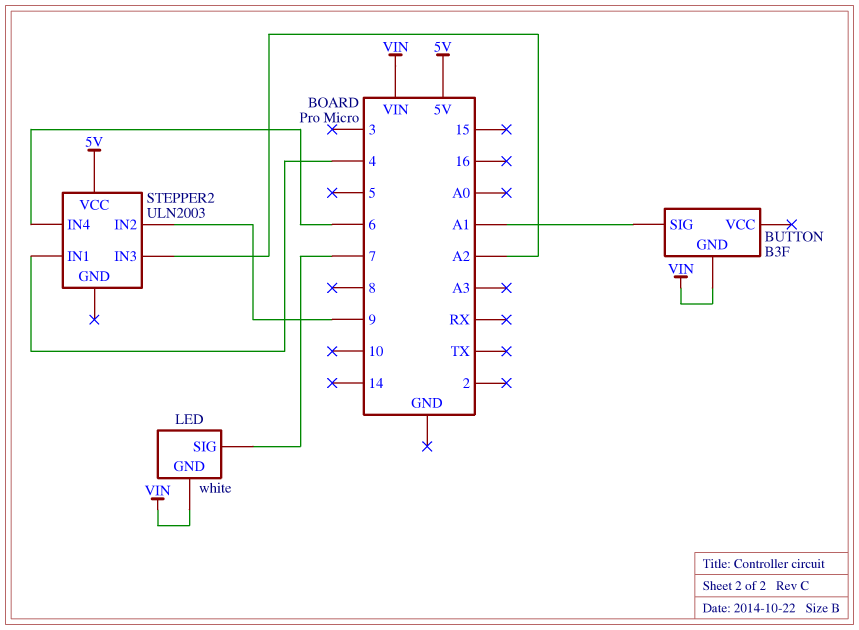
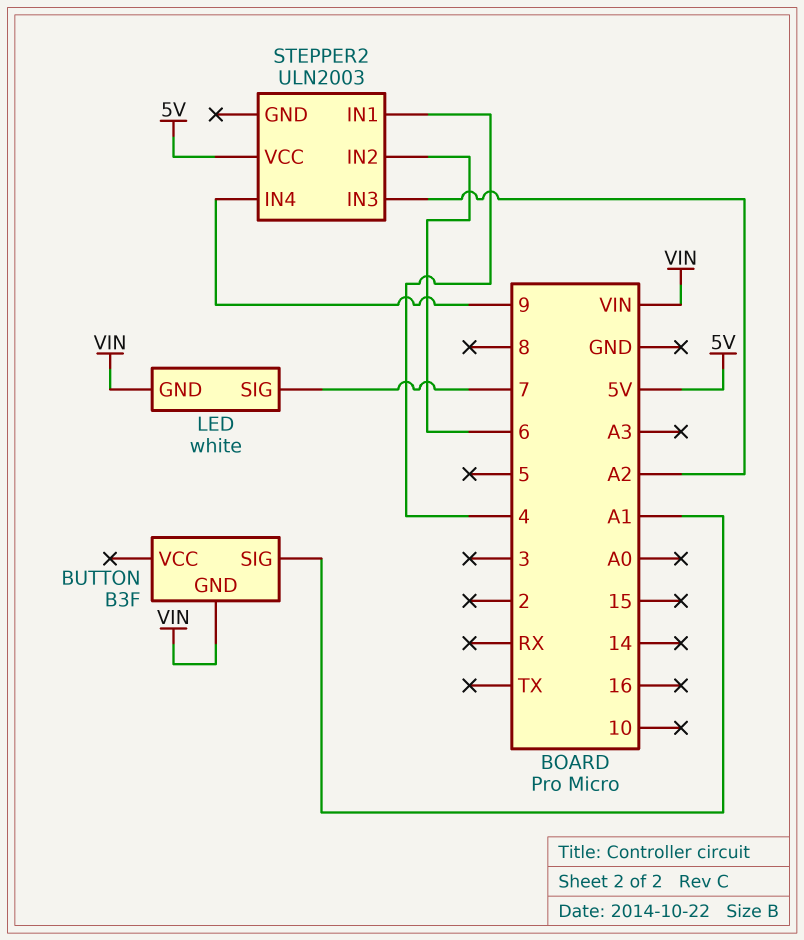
STEPPER2 pin IN2: 9 -> 6
STEPPER2 pin IN4: 6 -> 9

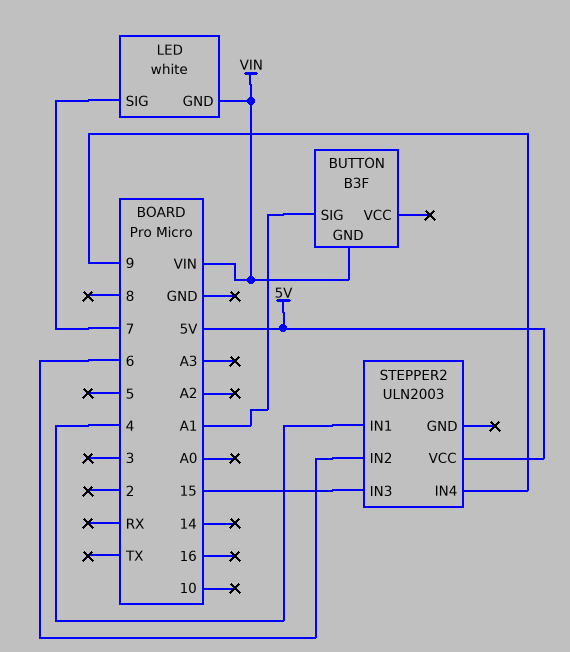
STEPPER2 pin IN3: A2 -> 15

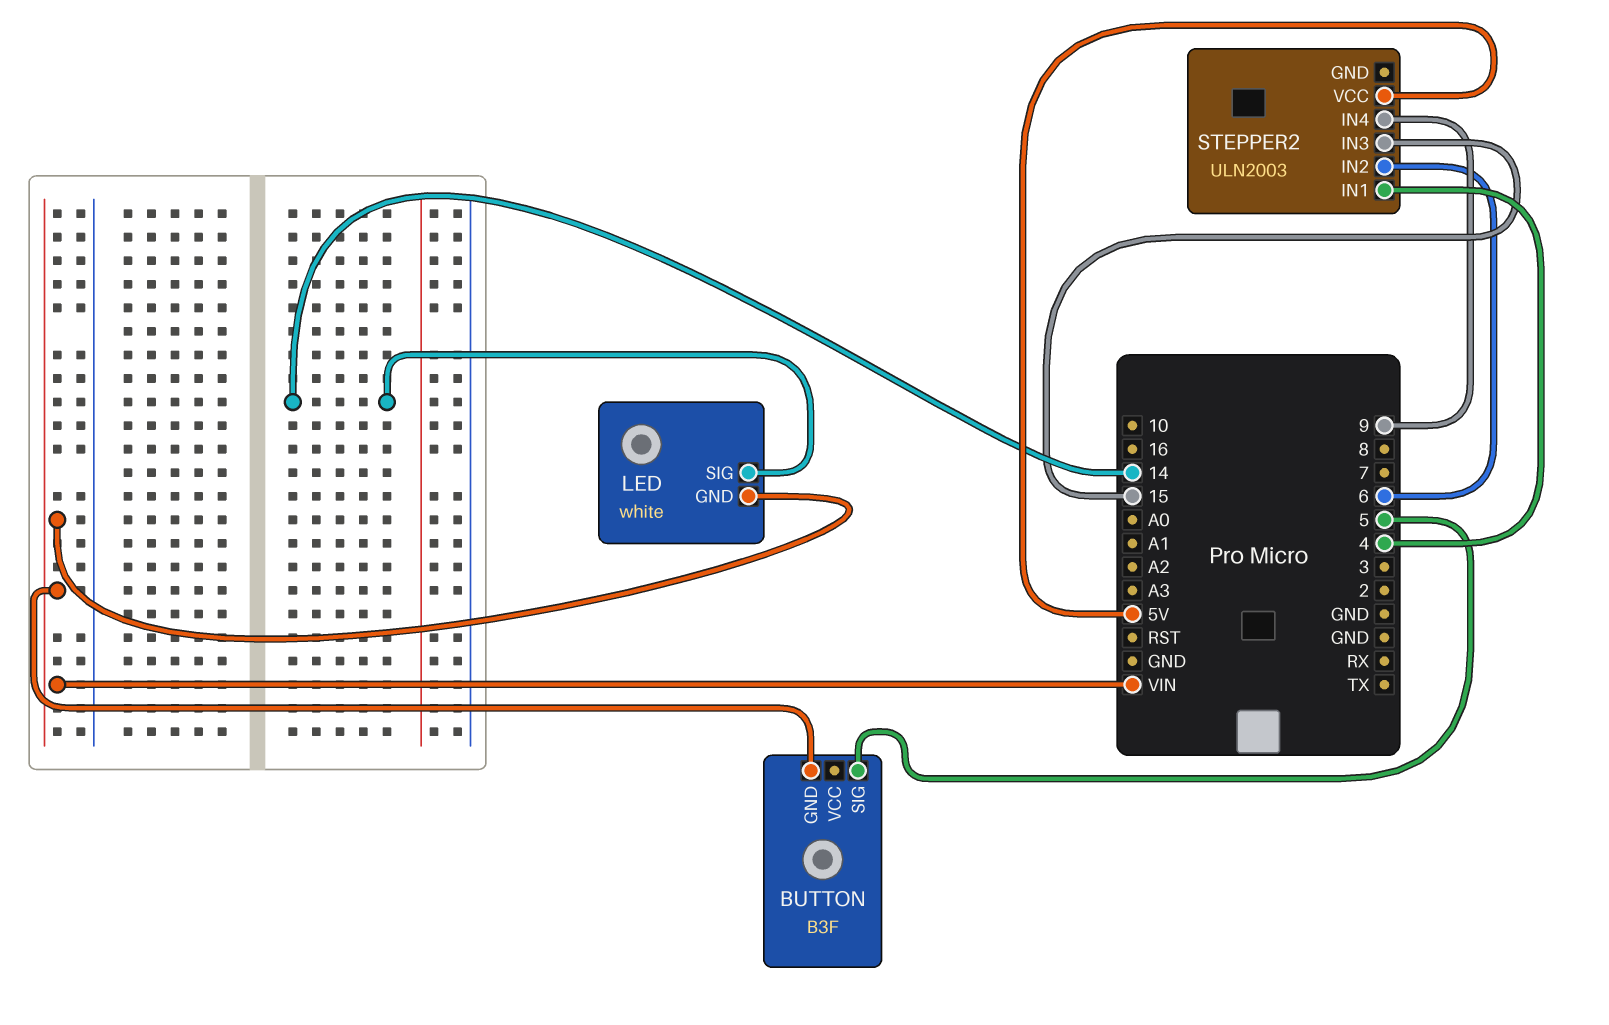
BUTTON pin SIG: A1 -> 5
LED pin SIG: 7 -> 14

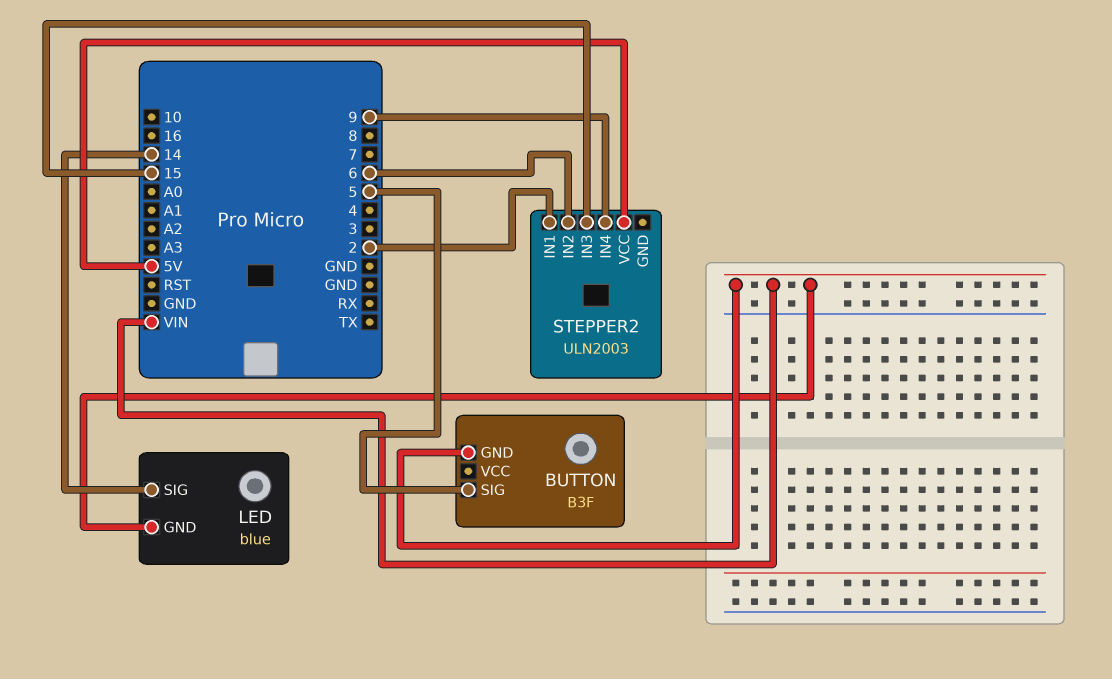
LED: white -> blue
STEPPER2 pin IN1: 4 -> 2

